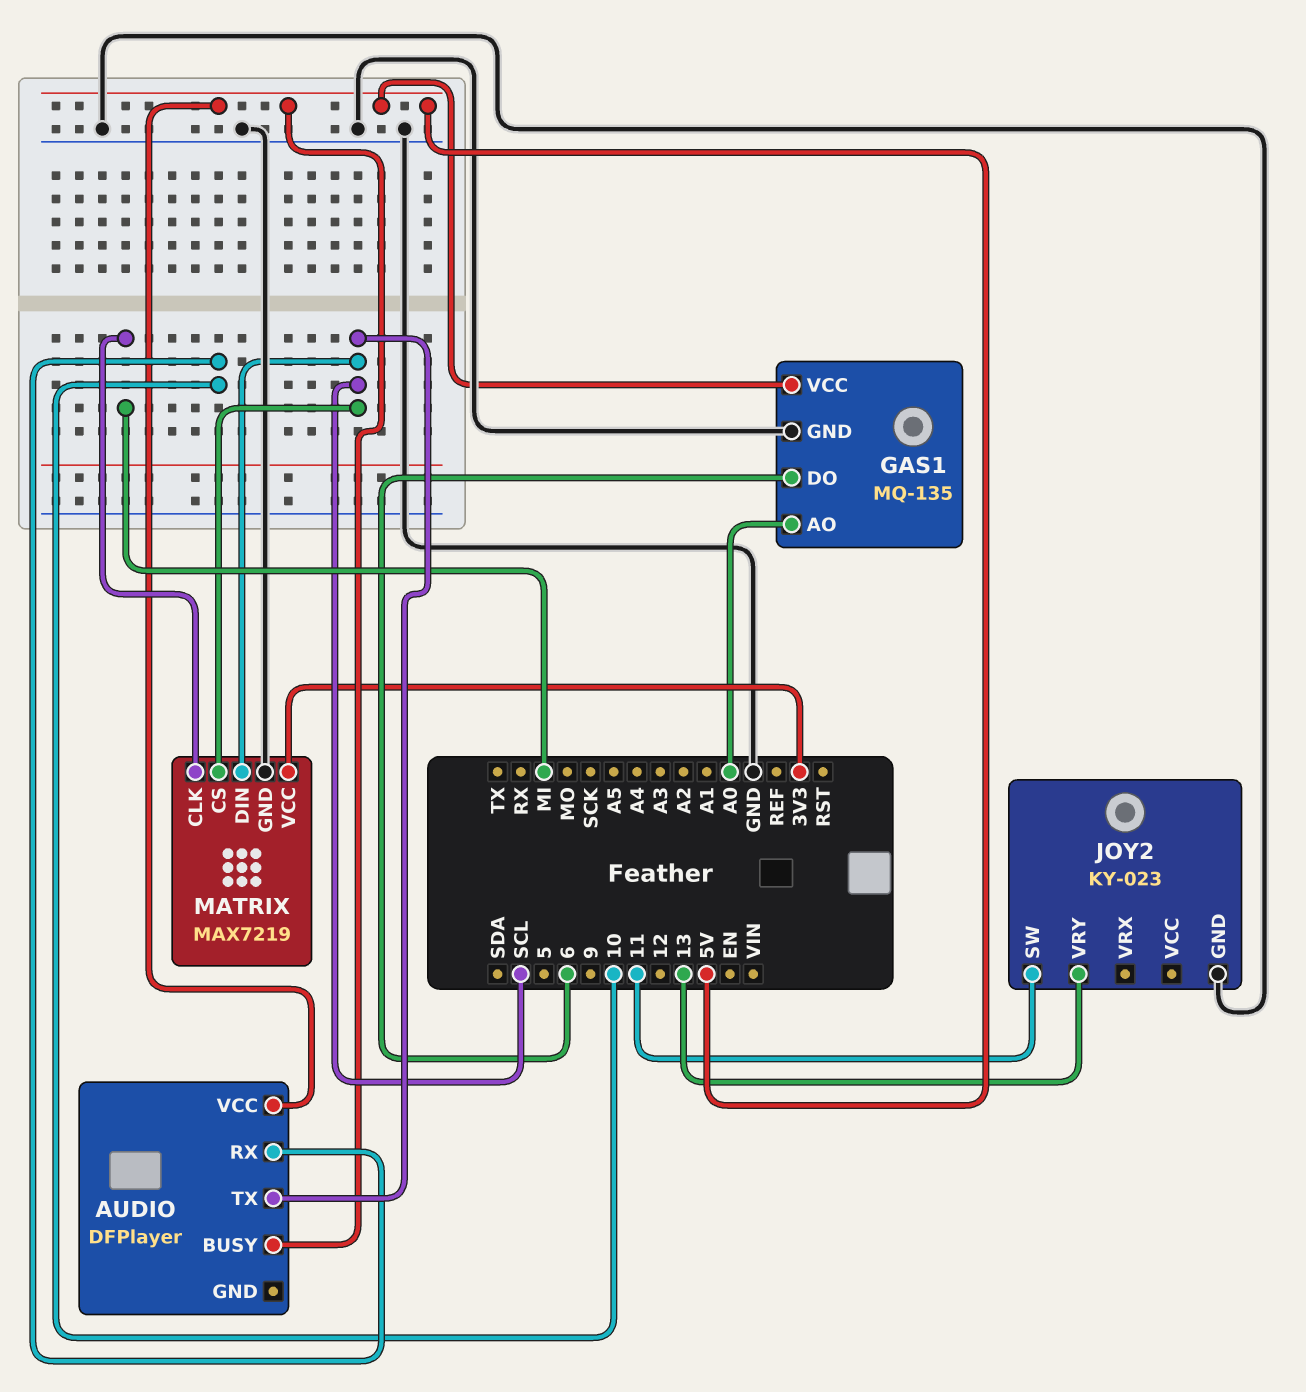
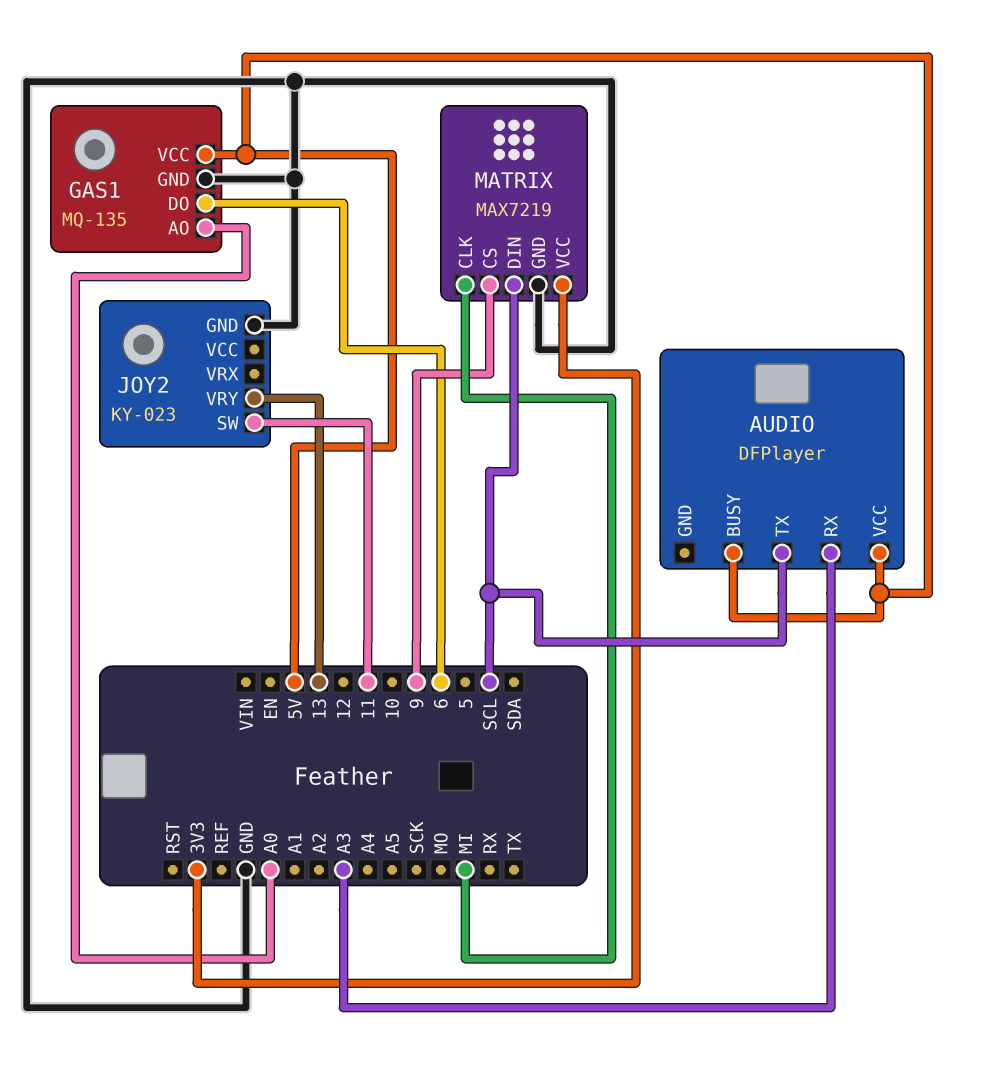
AUDIO pin RX: 10 -> A3
MATRIX pin CS: SCL -> 9

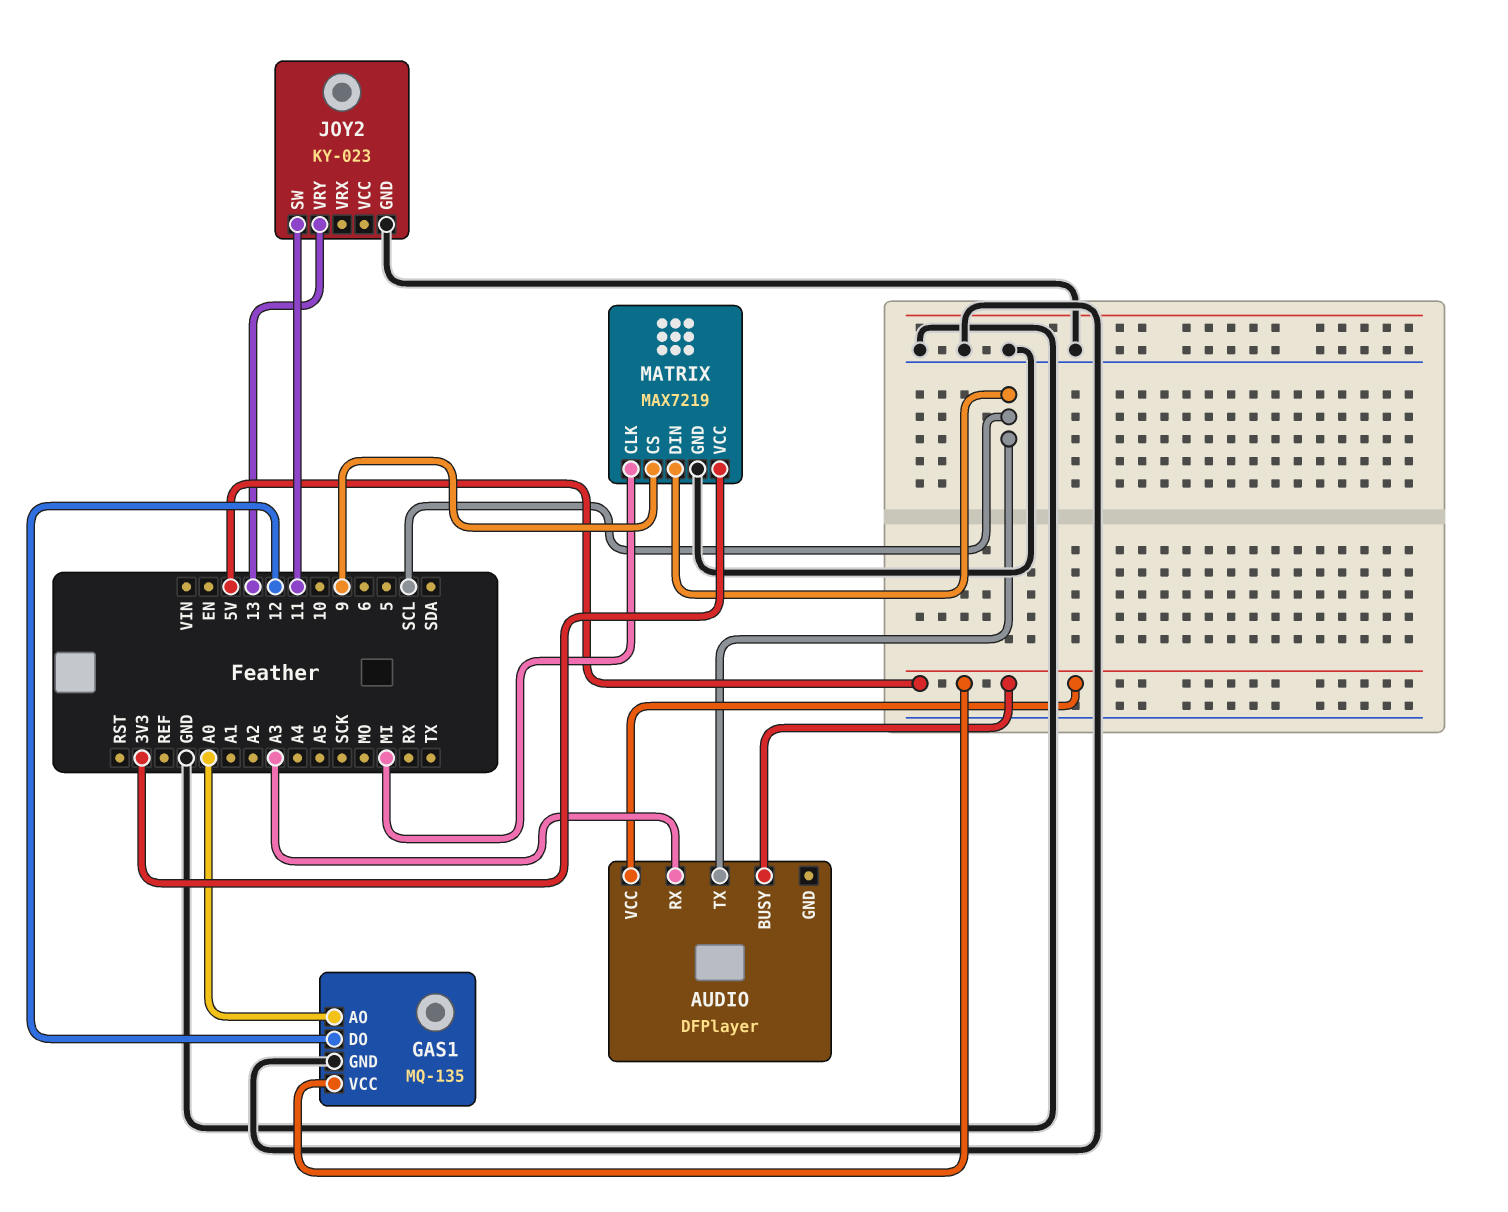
GAS1 pin DO: 6 -> 12

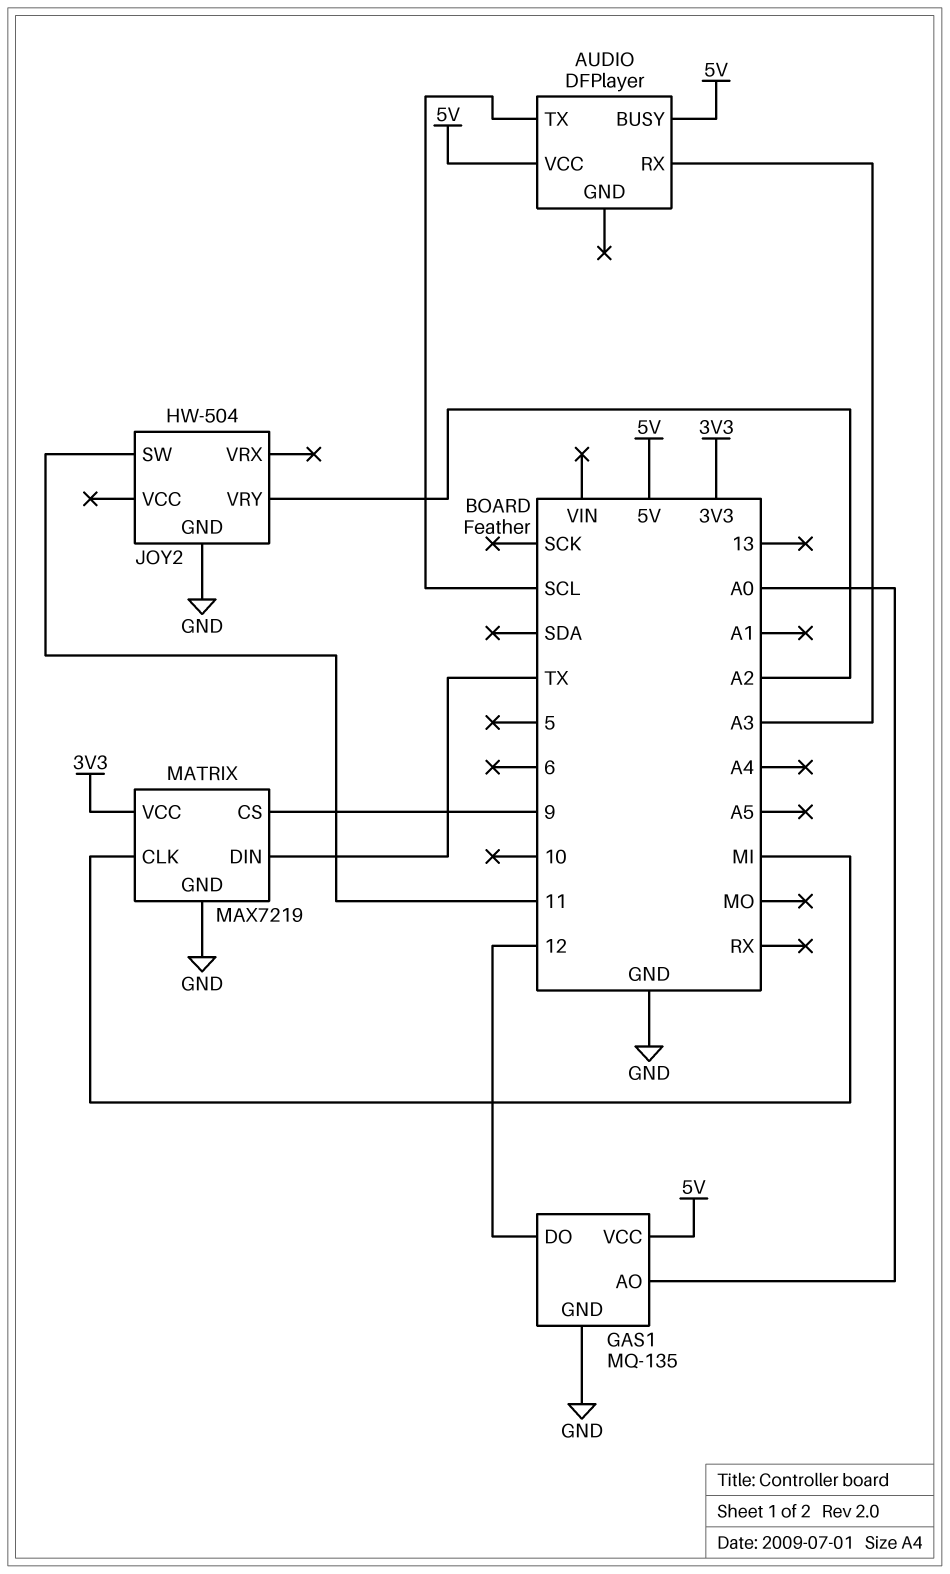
JOY2: KY-023 -> HW-504
JOY2 pin VRY: 13 -> A2
MATRIX pin DIN: SCL -> TX

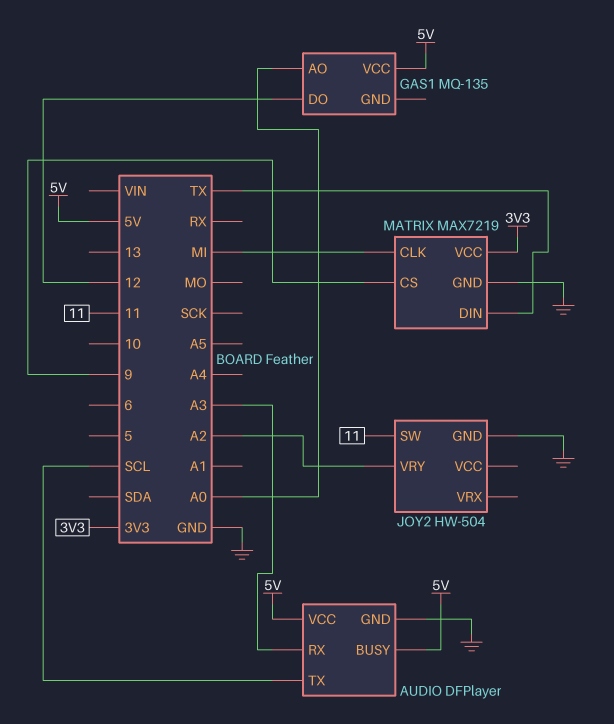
AUDIO pin GND: none -> GND
GAS1 pin GND: GND -> none

